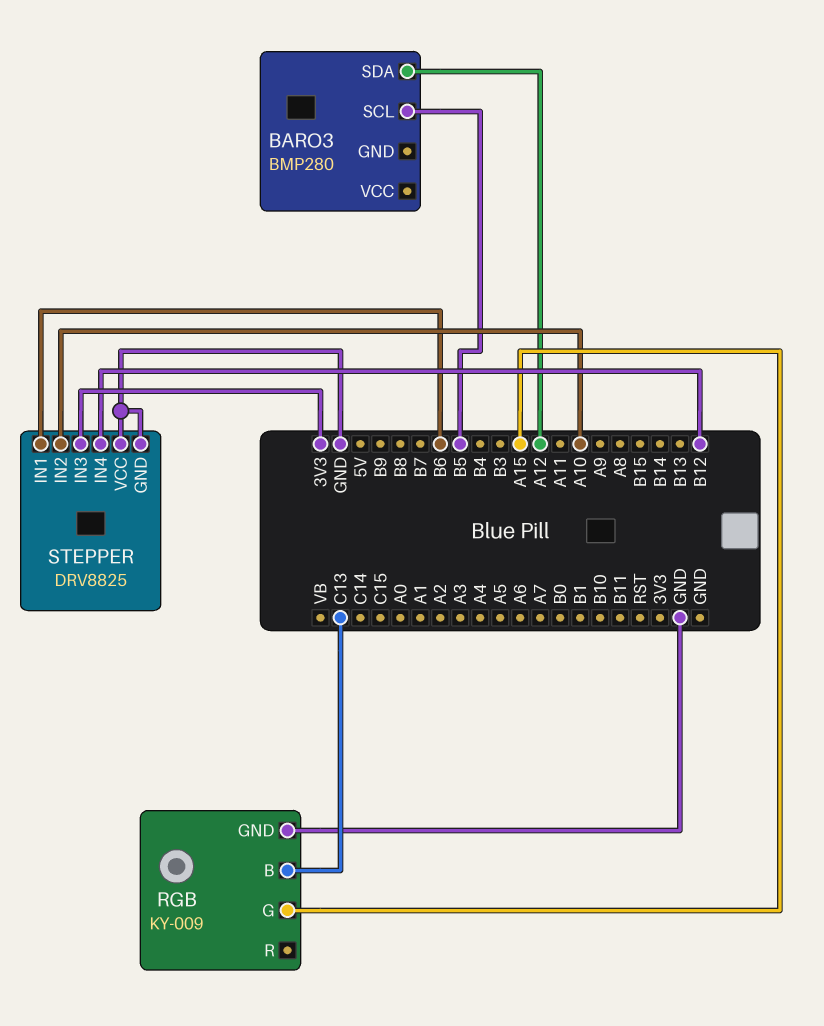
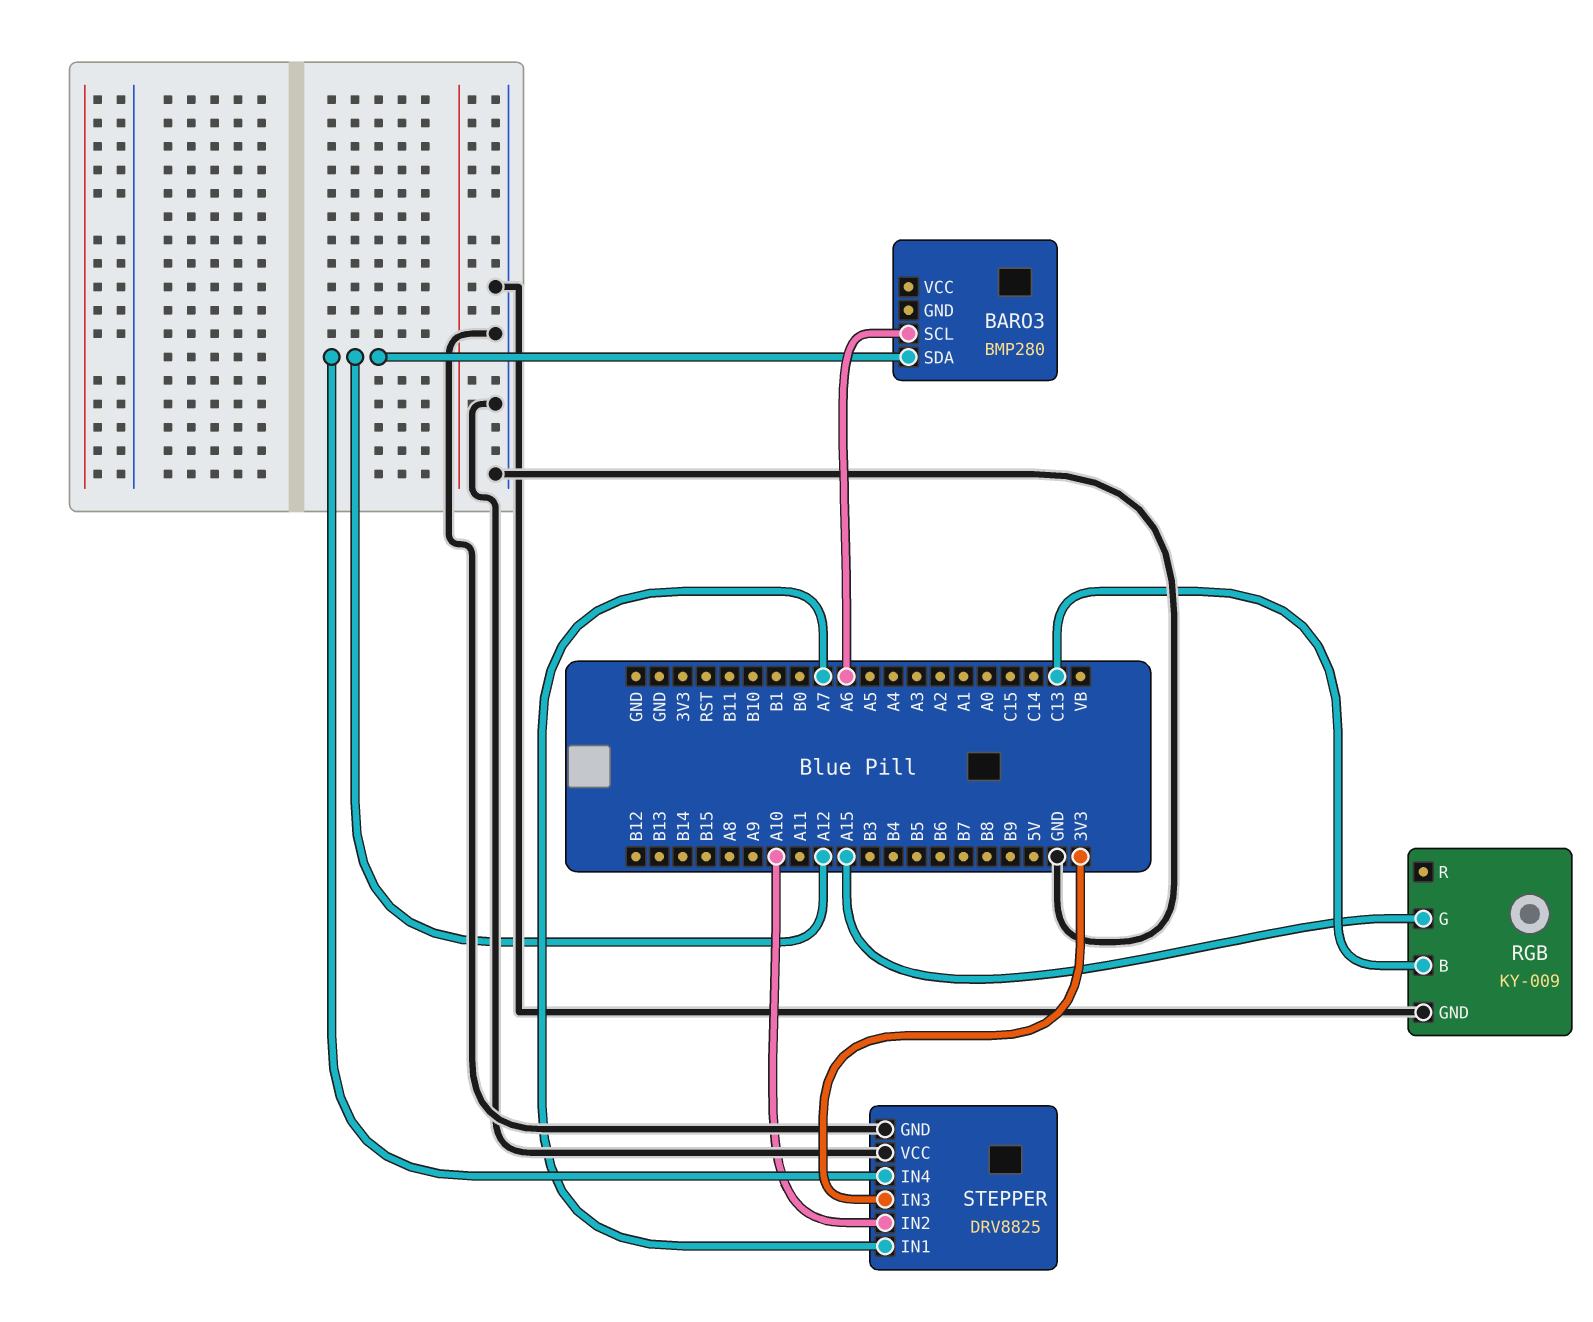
BARO3 pin SCL: B5 -> A6
STEPPER pin IN1: B6 -> A7
STEPPER pin IN4: B12 -> A12

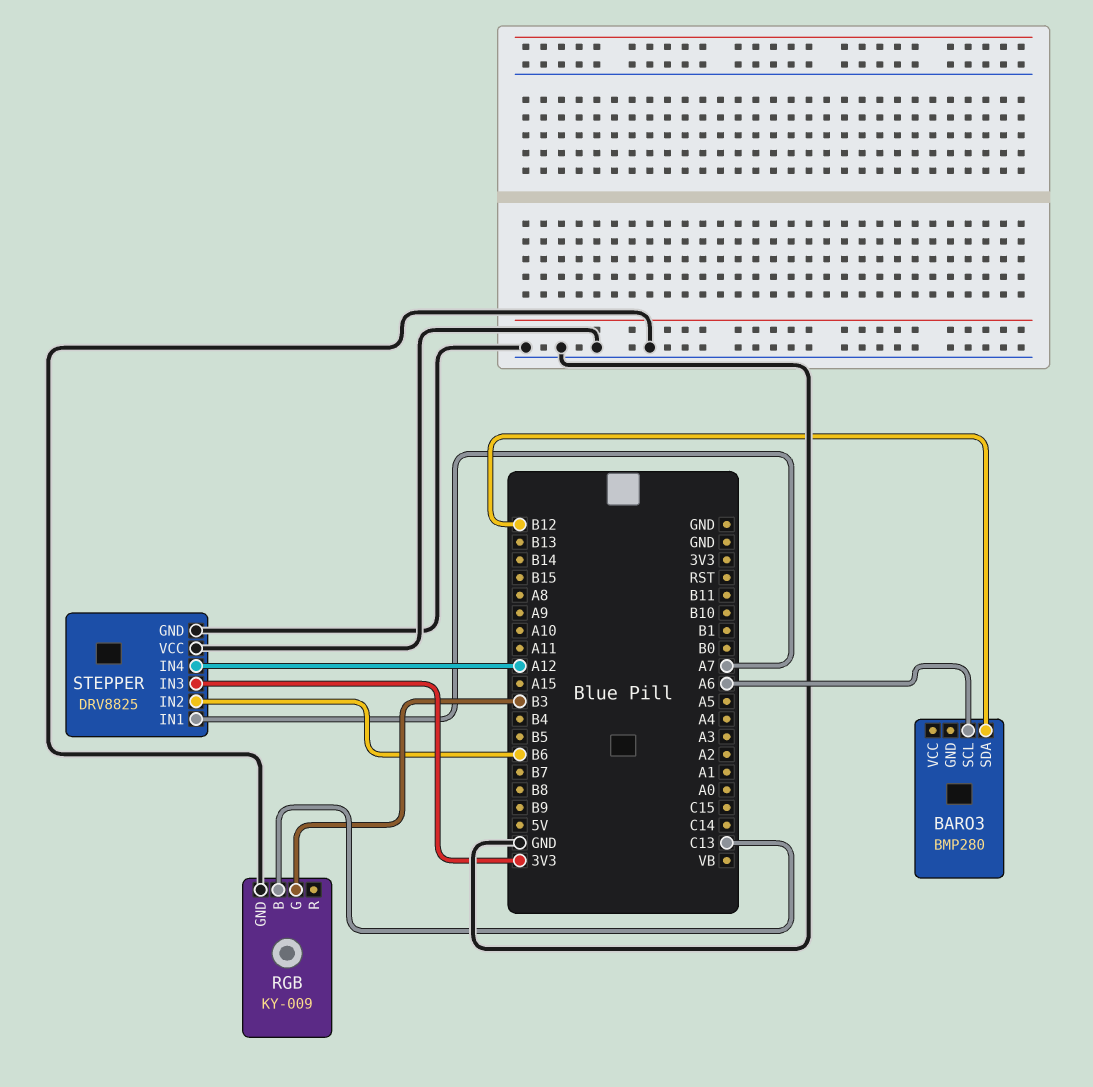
BARO3 pin SDA: A12 -> B12
RGB pin G: A15 -> B3
STEPPER pin IN2: A10 -> B6

